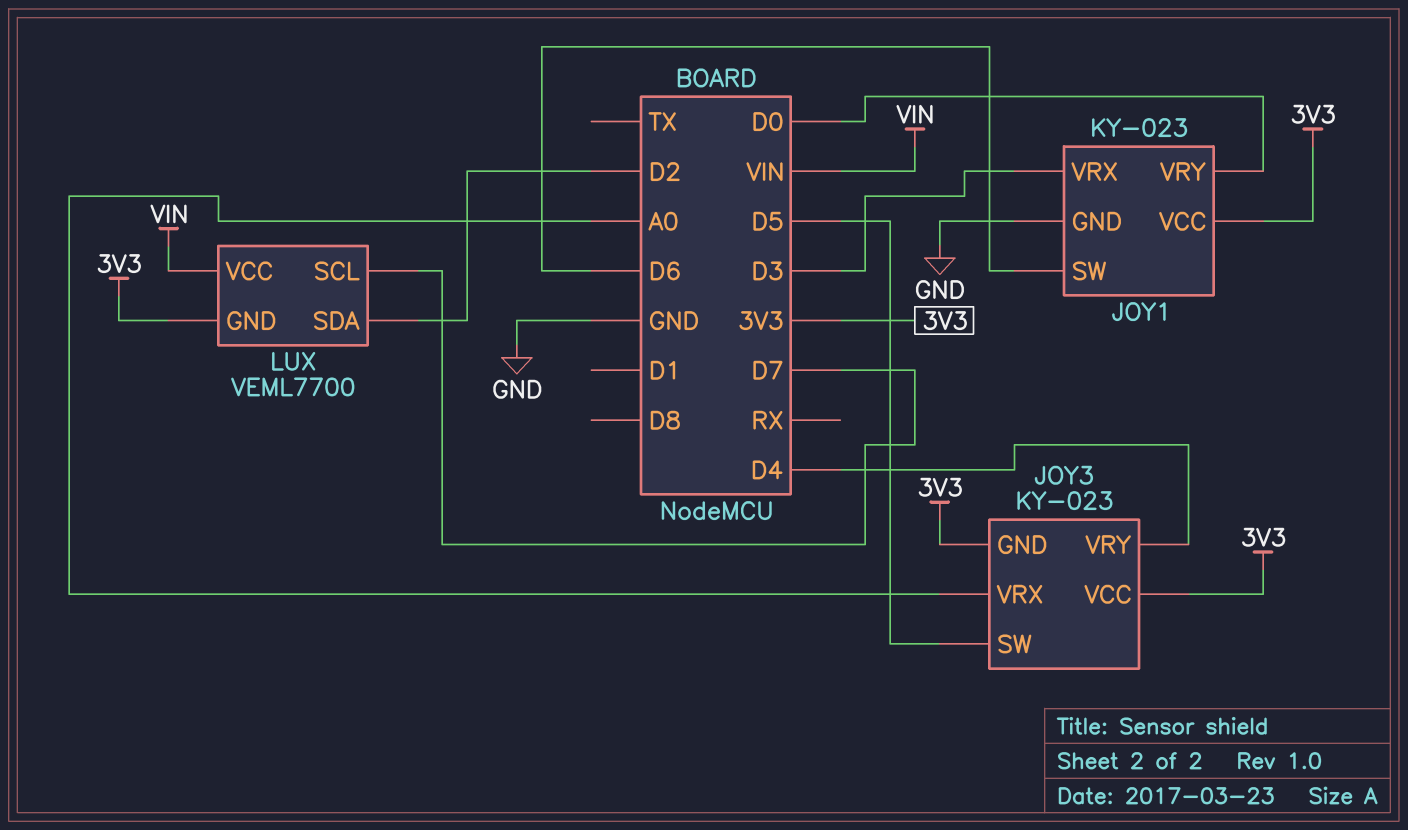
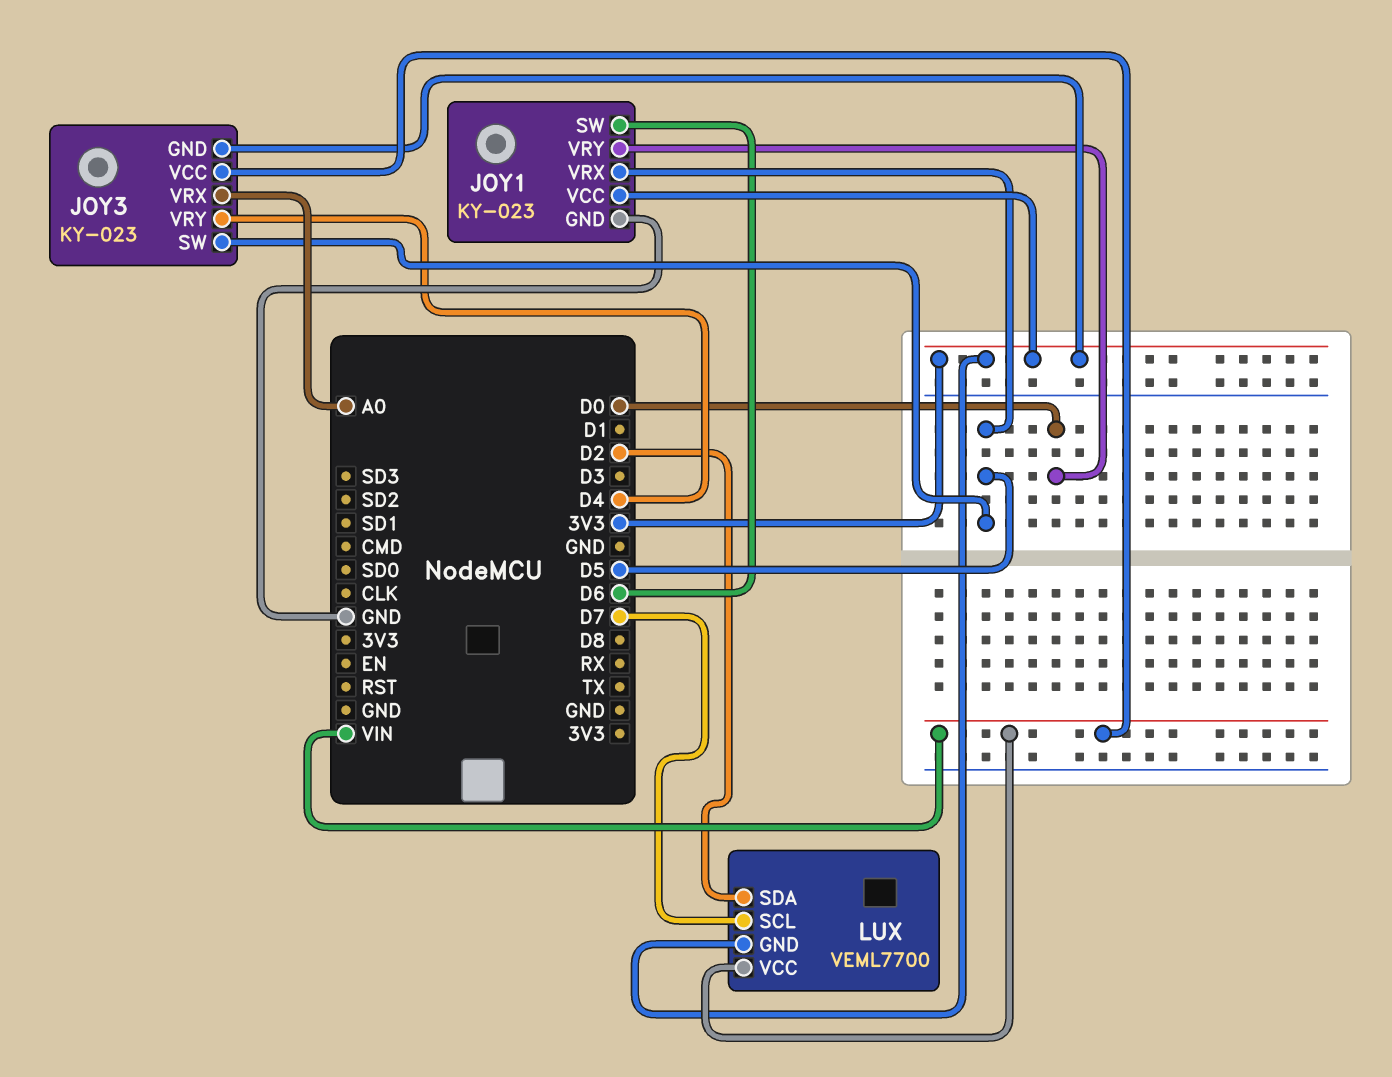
JOY1 pin VRX: D3 -> D5
JOY3 pin VCC: 3V3 -> VIN

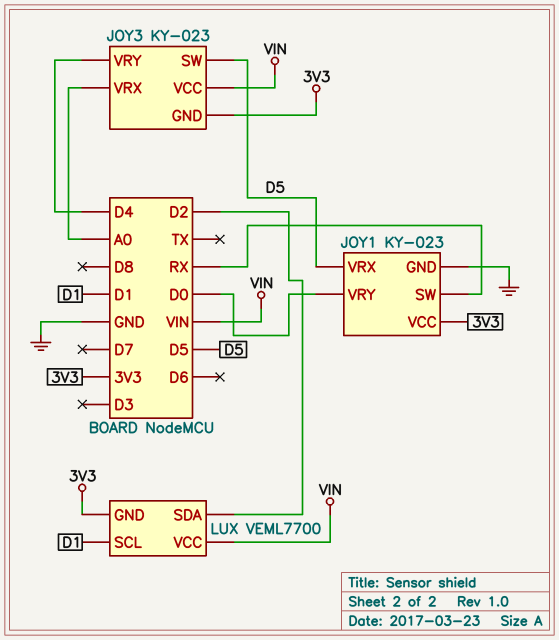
JOY1 pin SW: D6 -> RX
LUX pin SCL: D7 -> D1

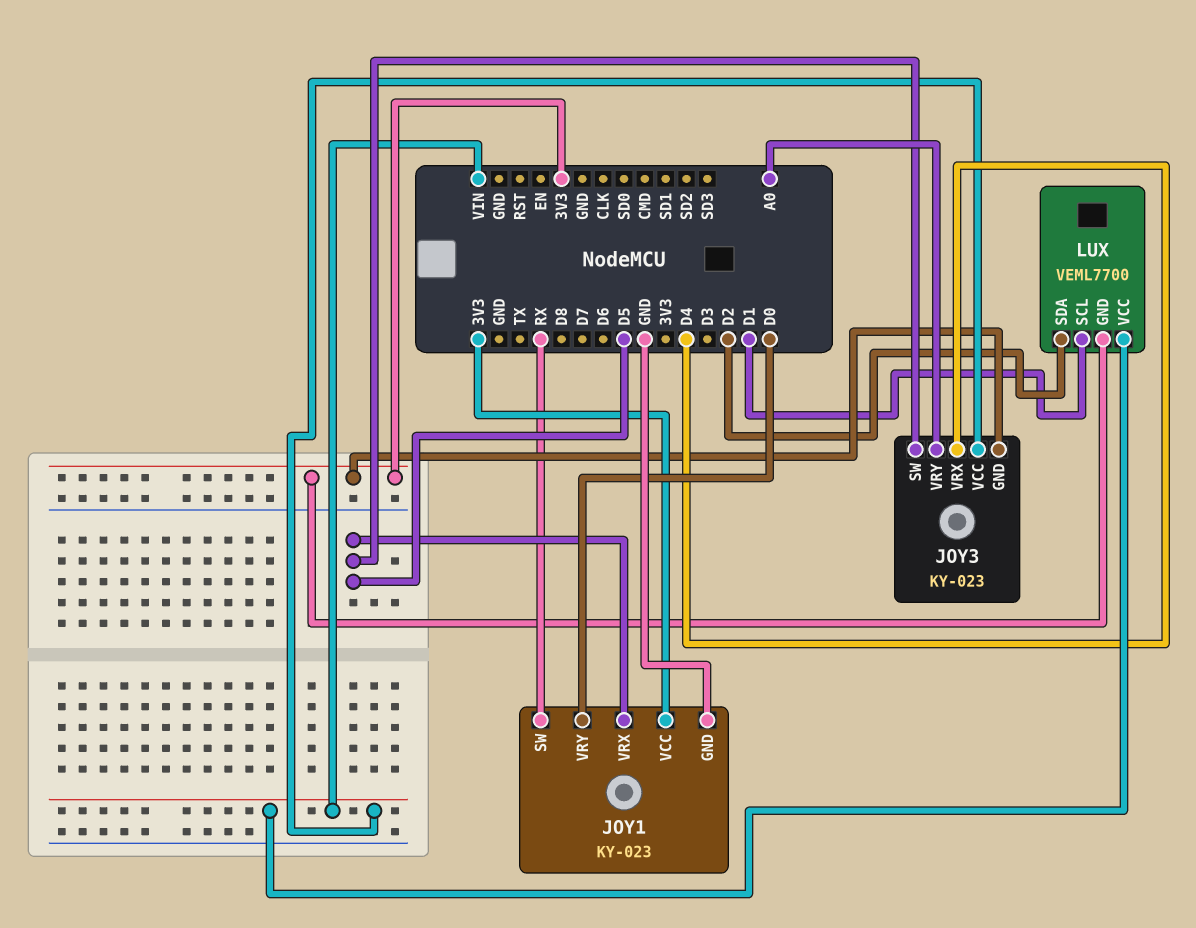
JOY3 pin VRX: A0 -> D4
JOY3 pin VRY: D4 -> A0

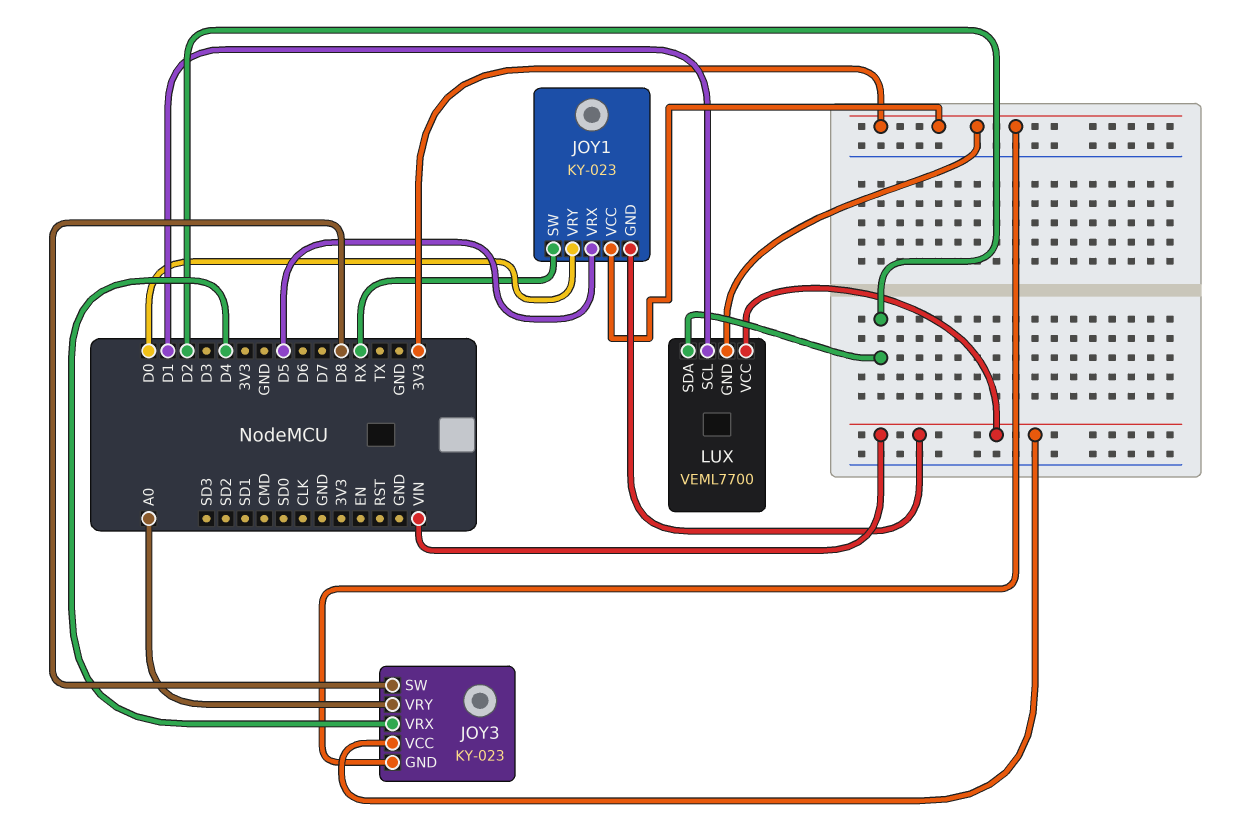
JOY1 pin GND: GND -> VIN
JOY3 pin SW: D5 -> D8

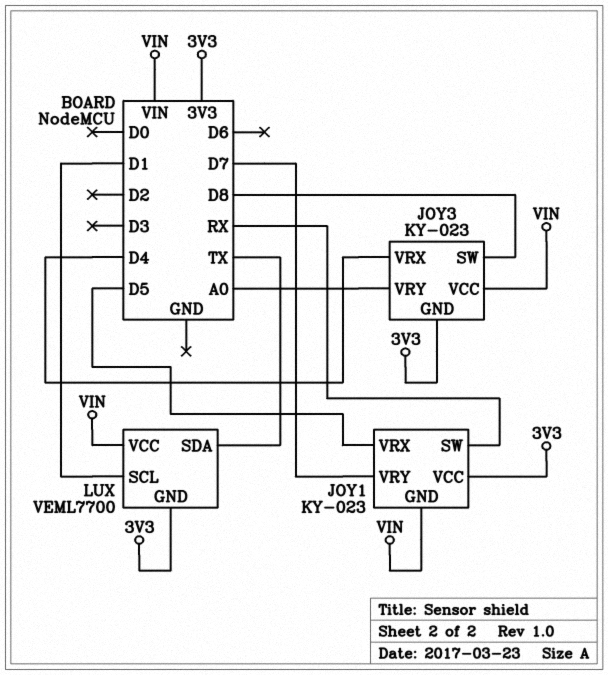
JOY1 pin VRY: D0 -> D7
LUX pin SDA: D2 -> TX

